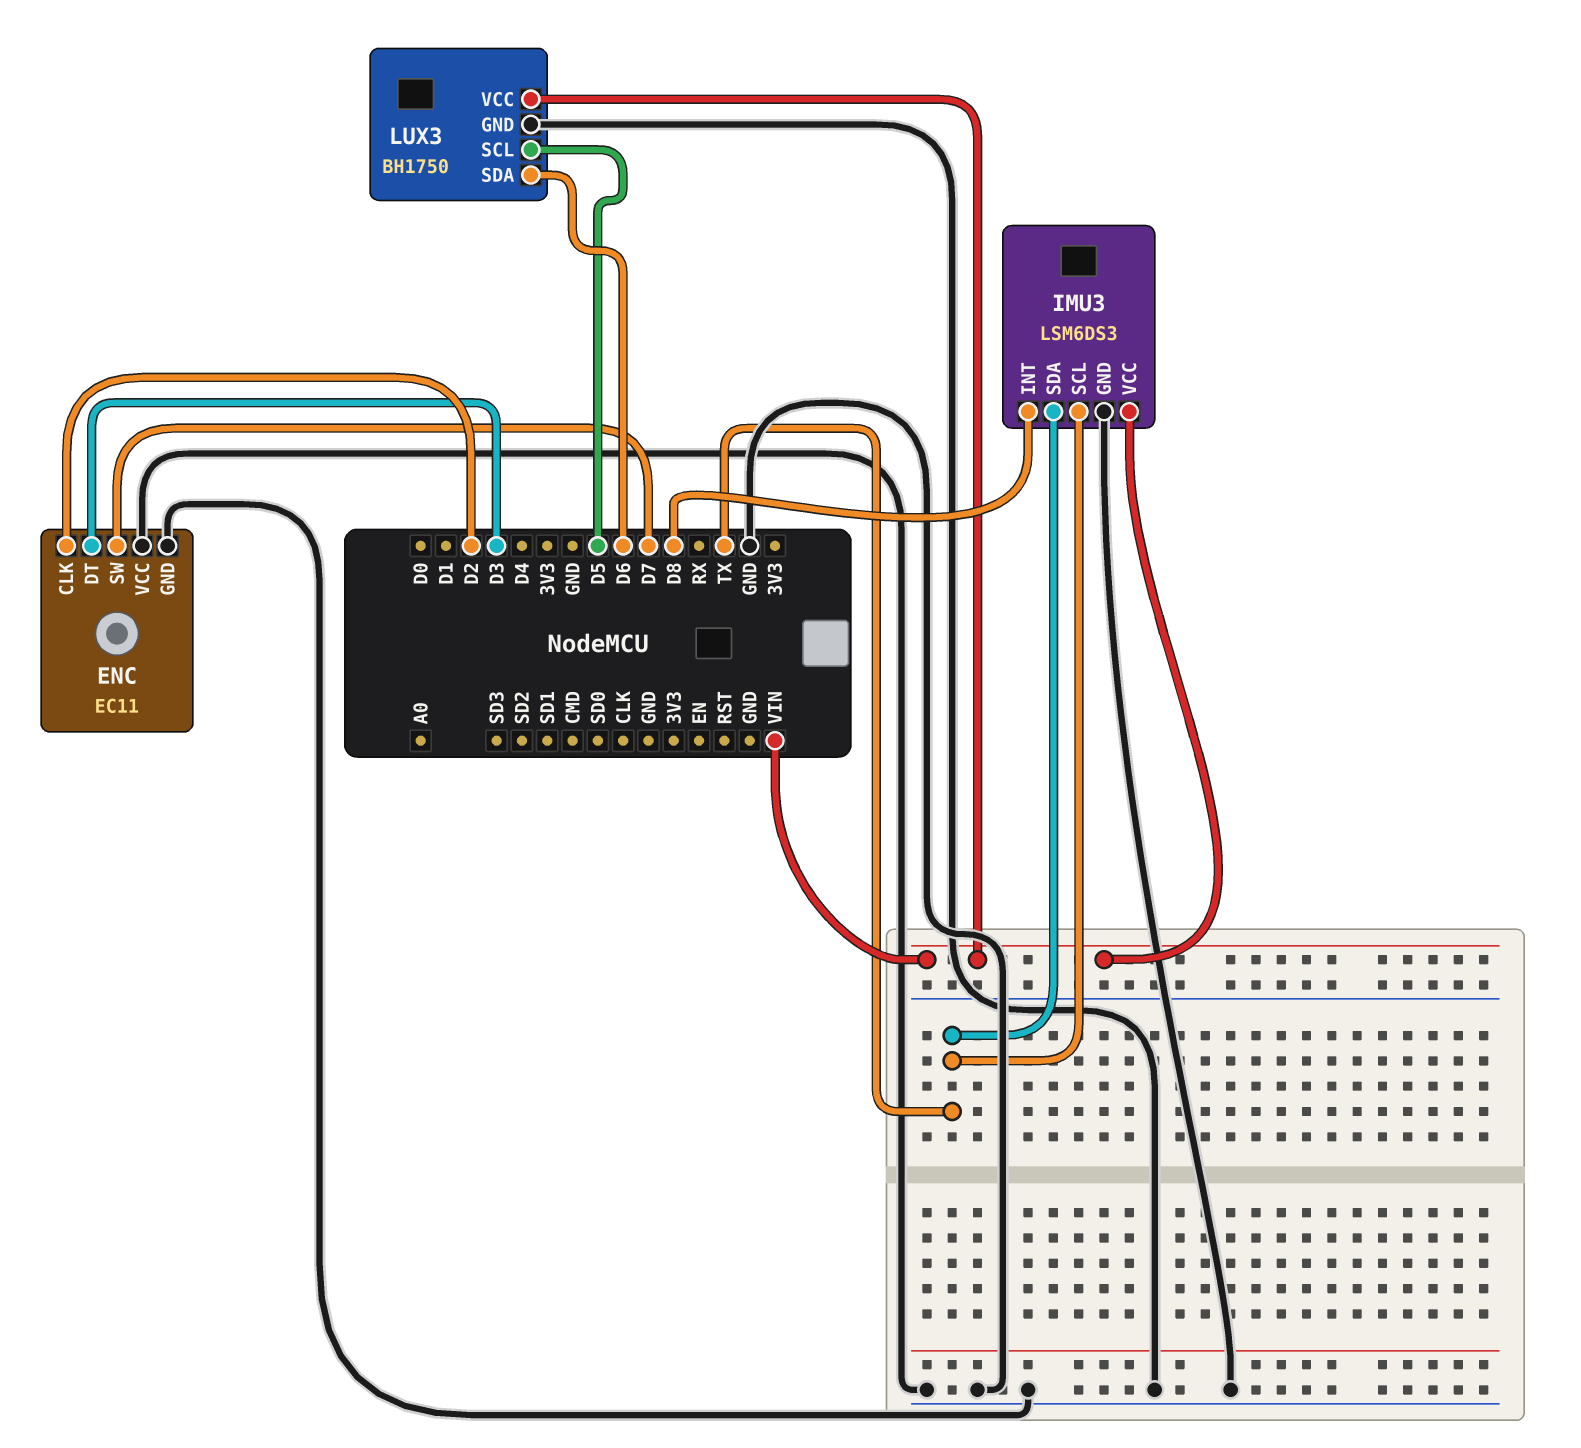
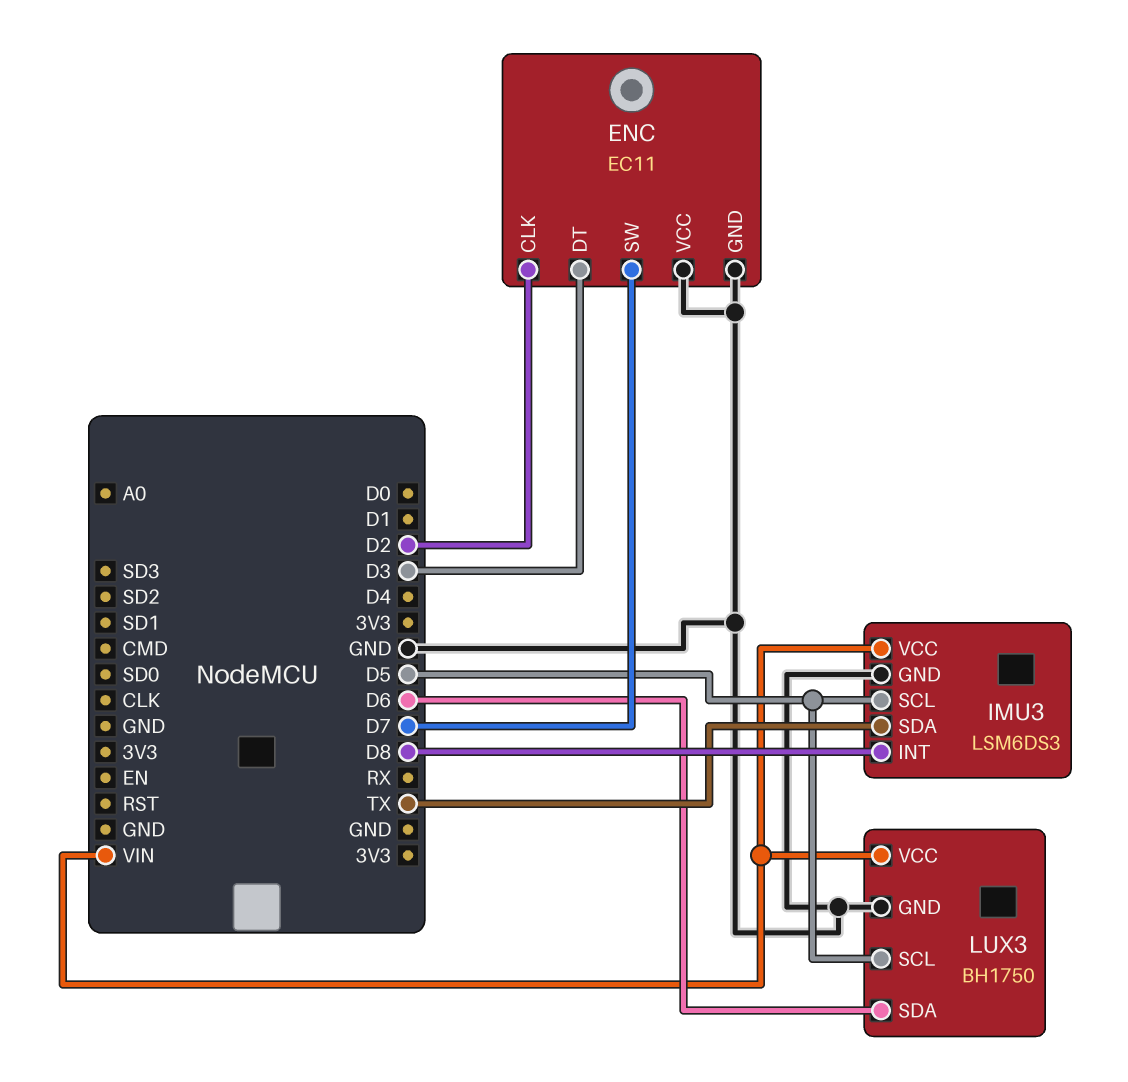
IMU3 pin SCL: TX -> D5

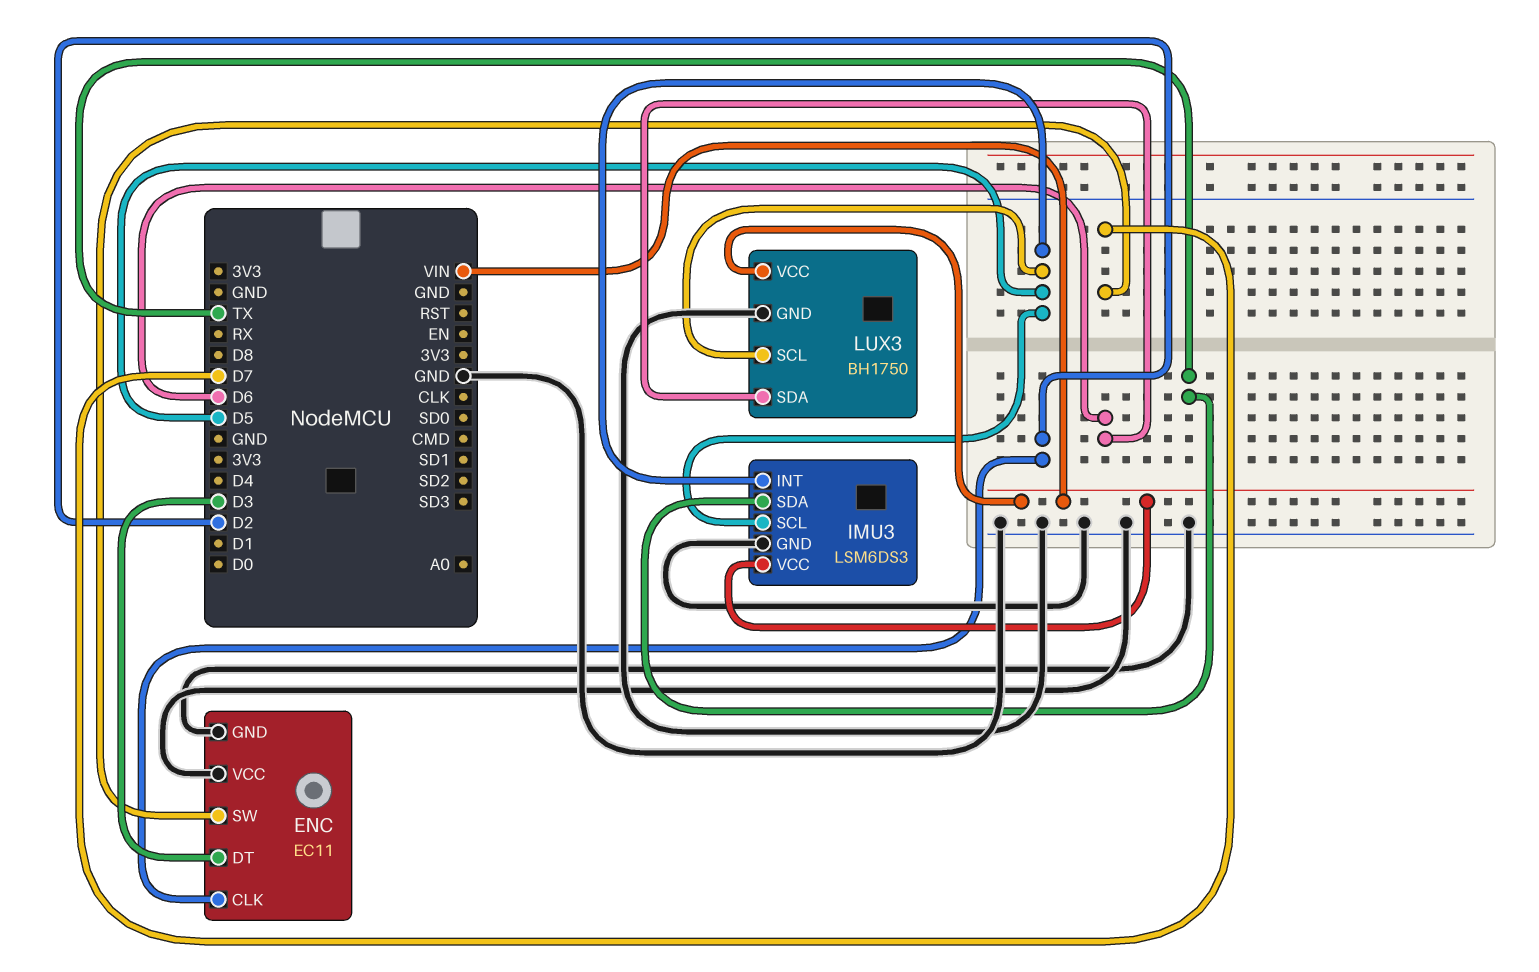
IMU3 pin INT: D8 -> D5

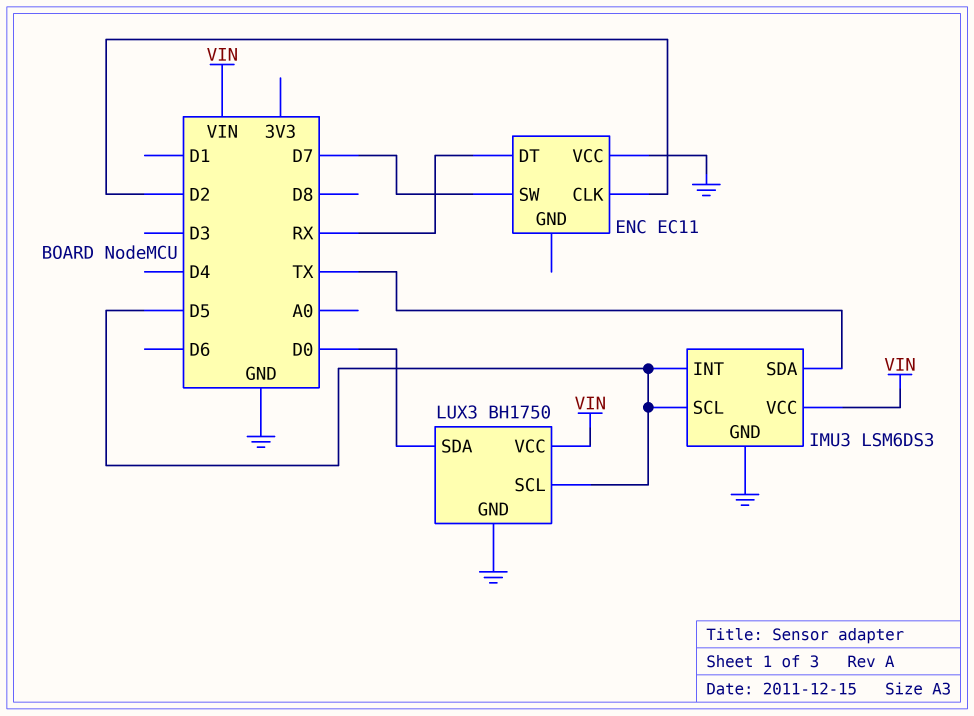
ENC pin DT: D3 -> RX
ENC pin GND: GND -> none
LUX3 pin SDA: D6 -> D0

